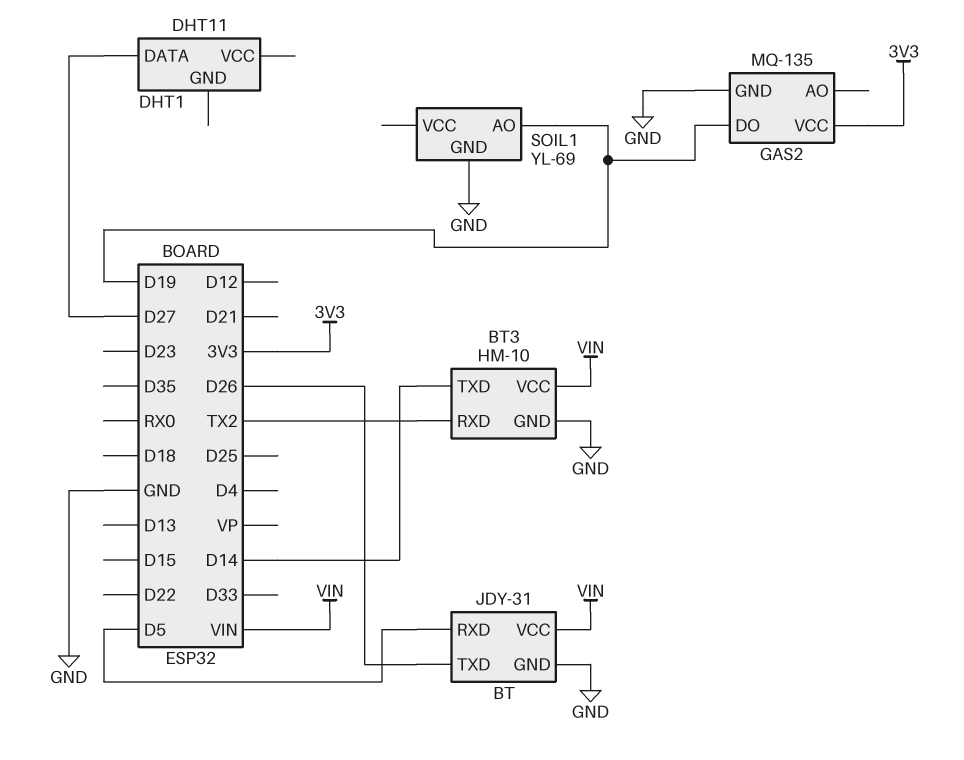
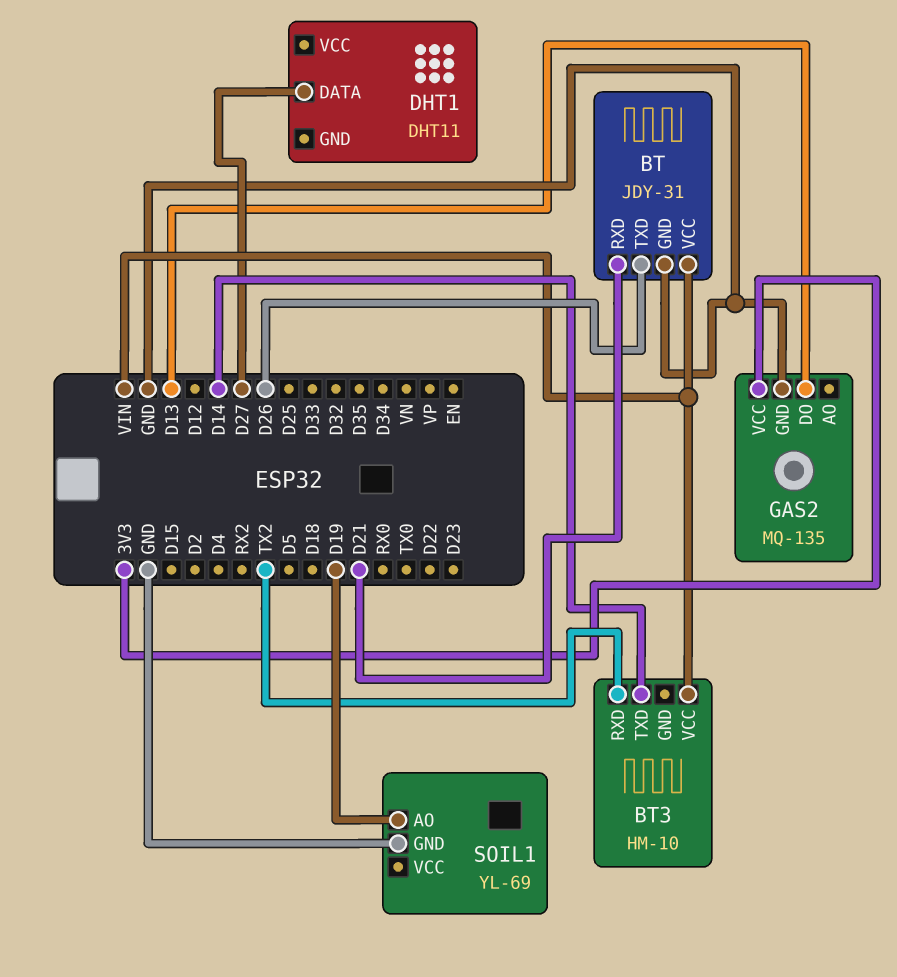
BT pin RXD: D5 -> D21
BT3 pin GND: GND -> none
GAS2 pin DO: D19 -> D13

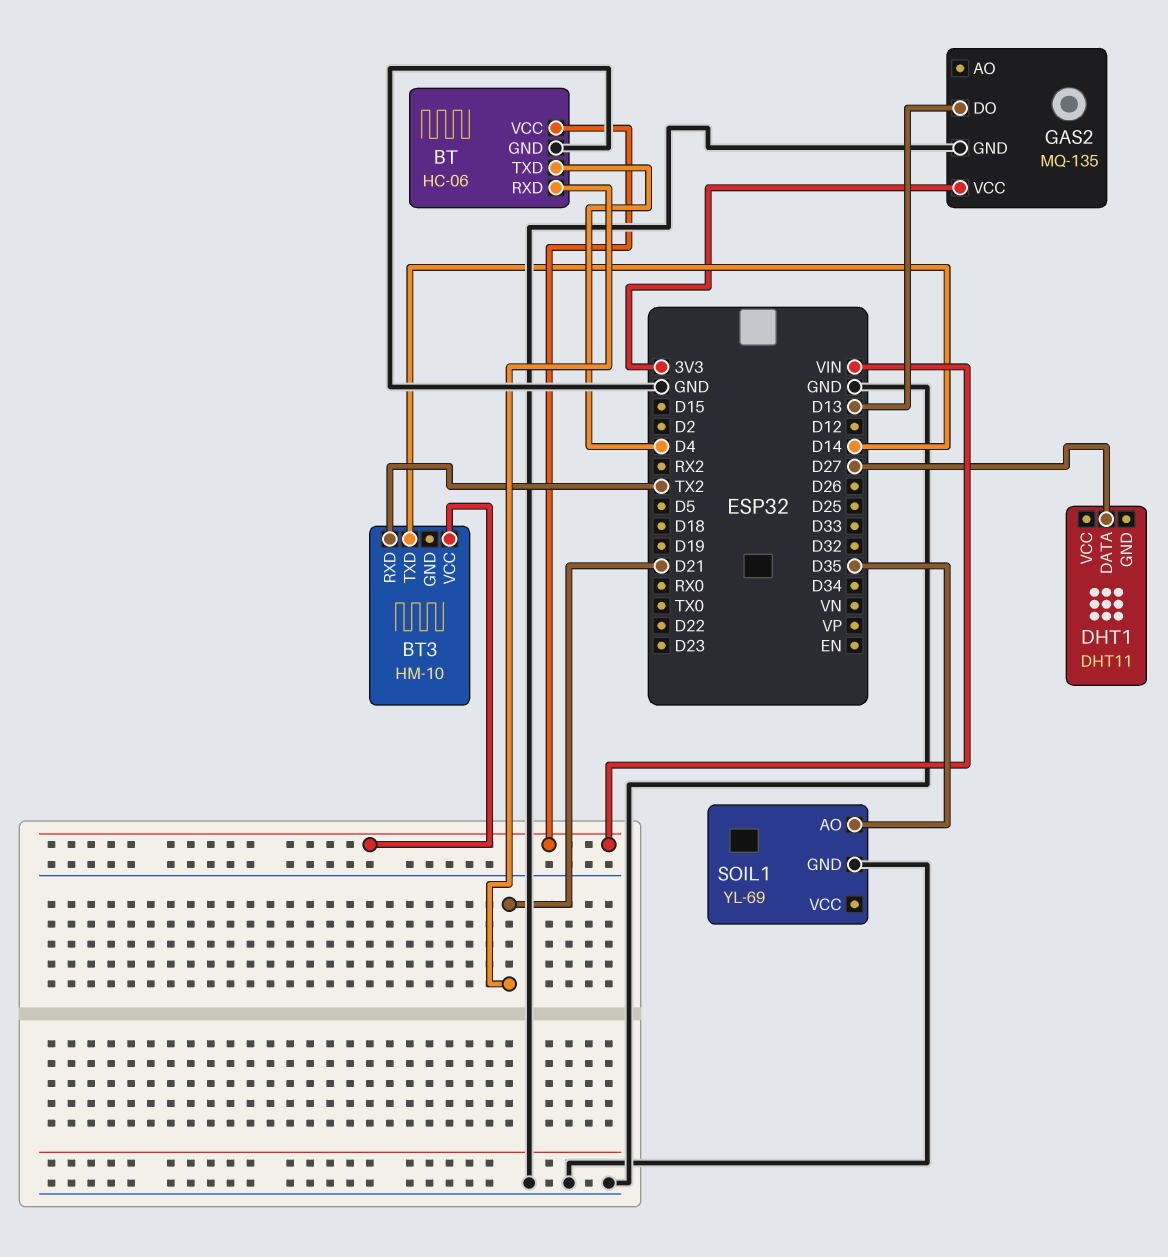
BT: JDY-31 -> HC-06
BT pin TXD: D26 -> D4
SOIL1 pin AO: D19 -> D35

